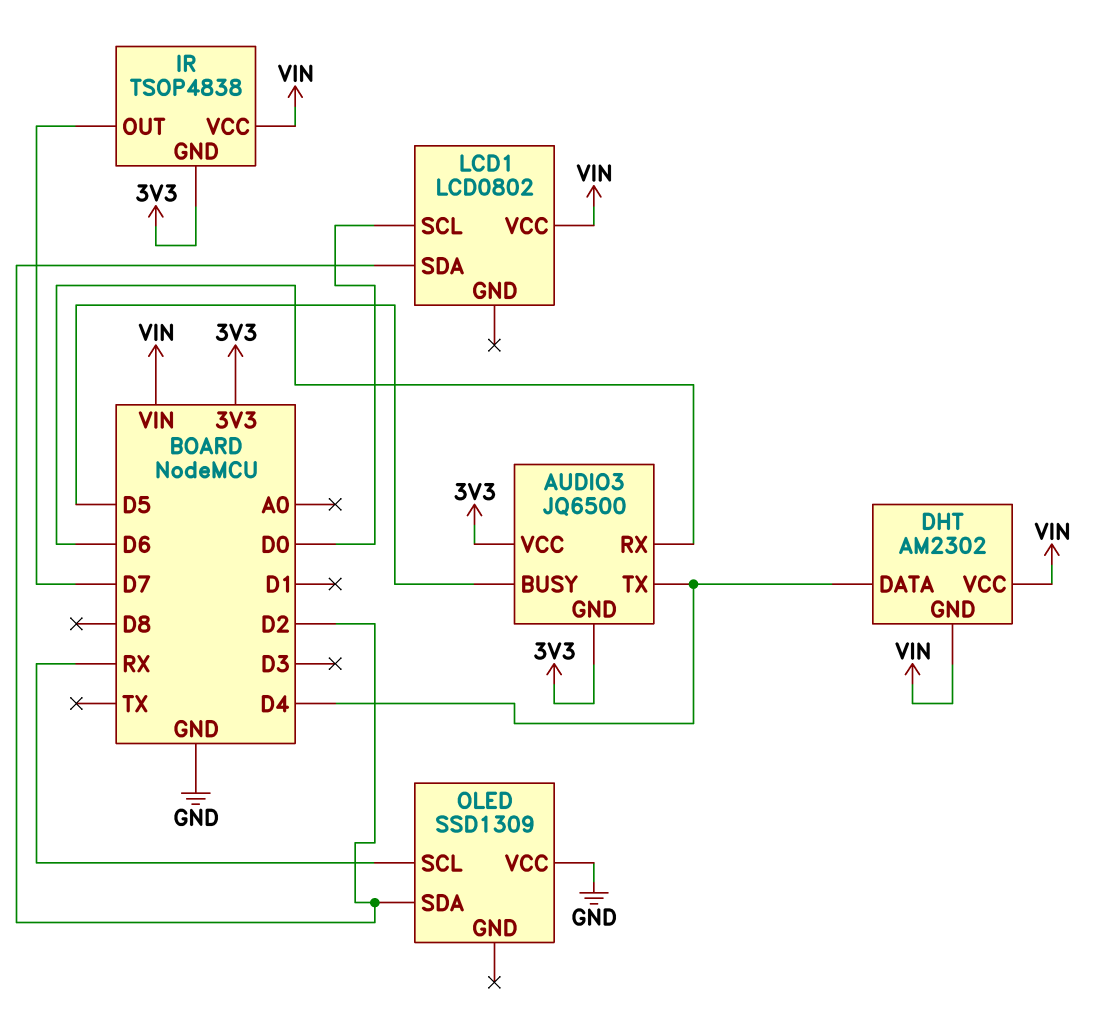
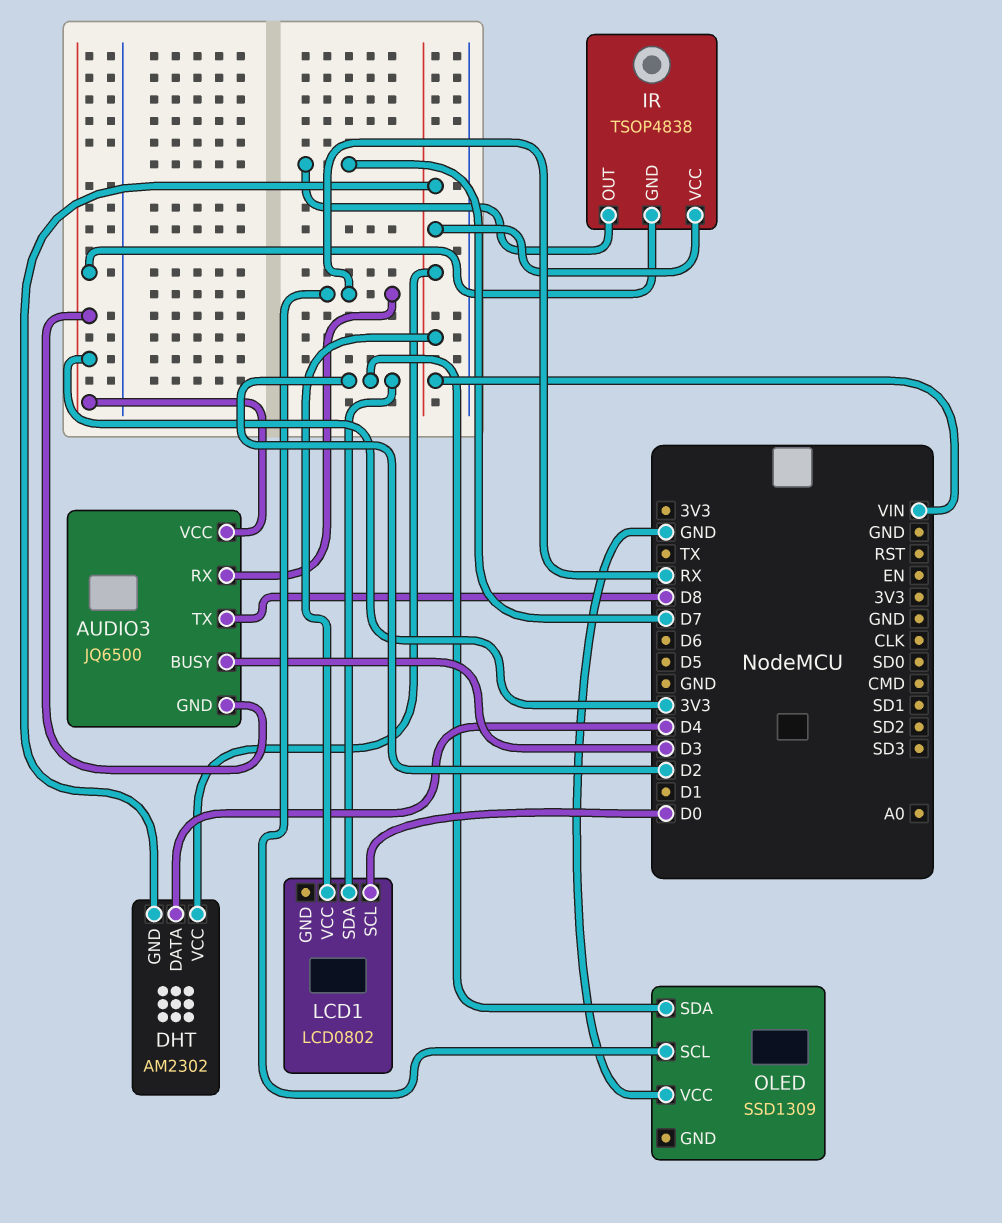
AUDIO3 pin BUSY: D5 -> D3
AUDIO3 pin RX: D6 -> RX
AUDIO3 pin TX: D4 -> D8

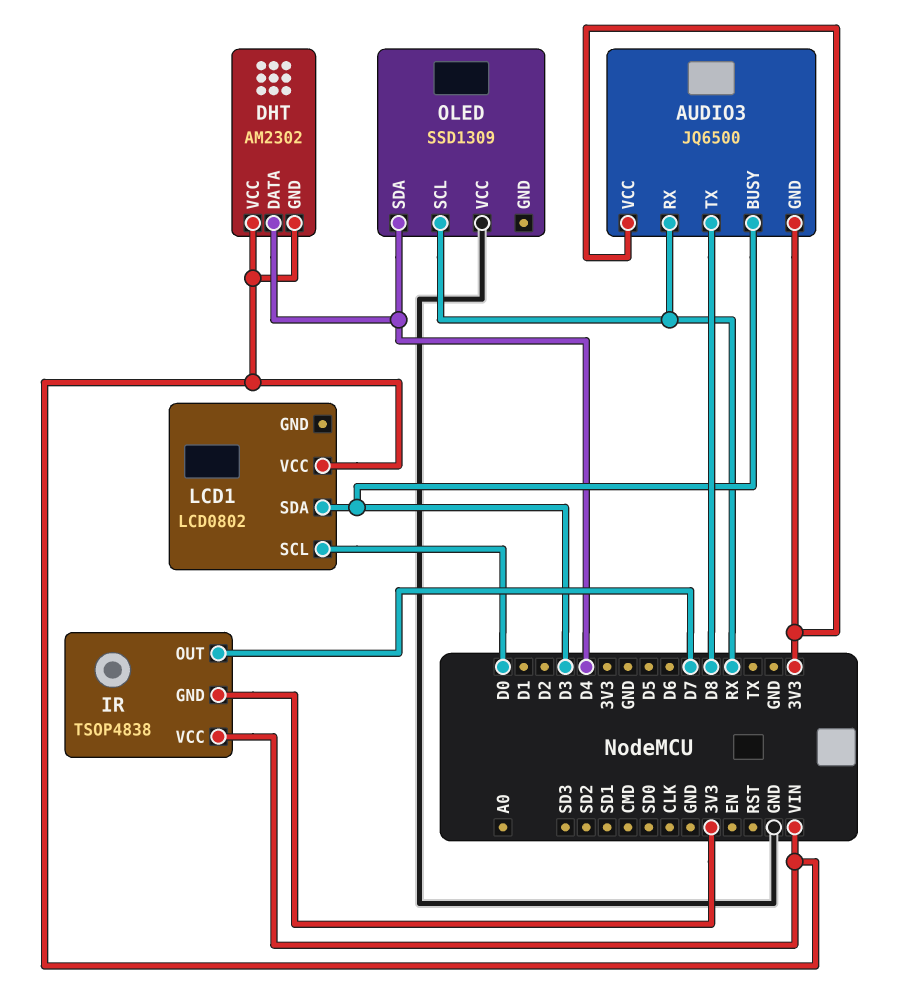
LCD1 pin SDA: D2 -> D3
OLED pin SDA: D2 -> D4

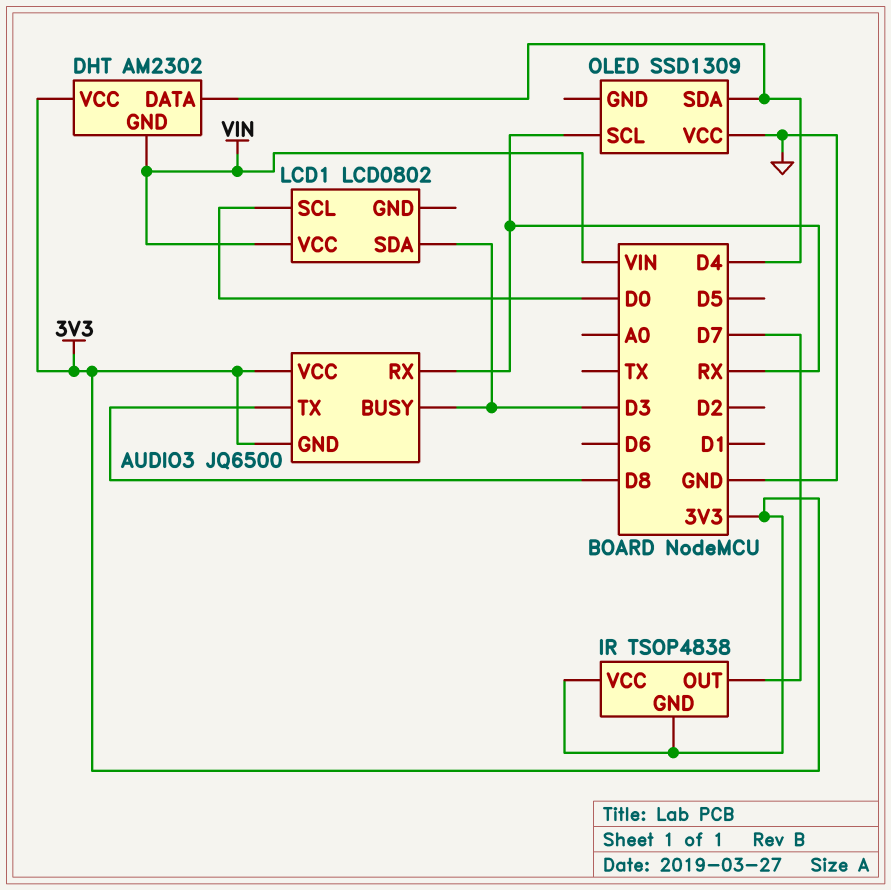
DHT pin VCC: VIN -> 3V3
IR pin VCC: VIN -> 3V3

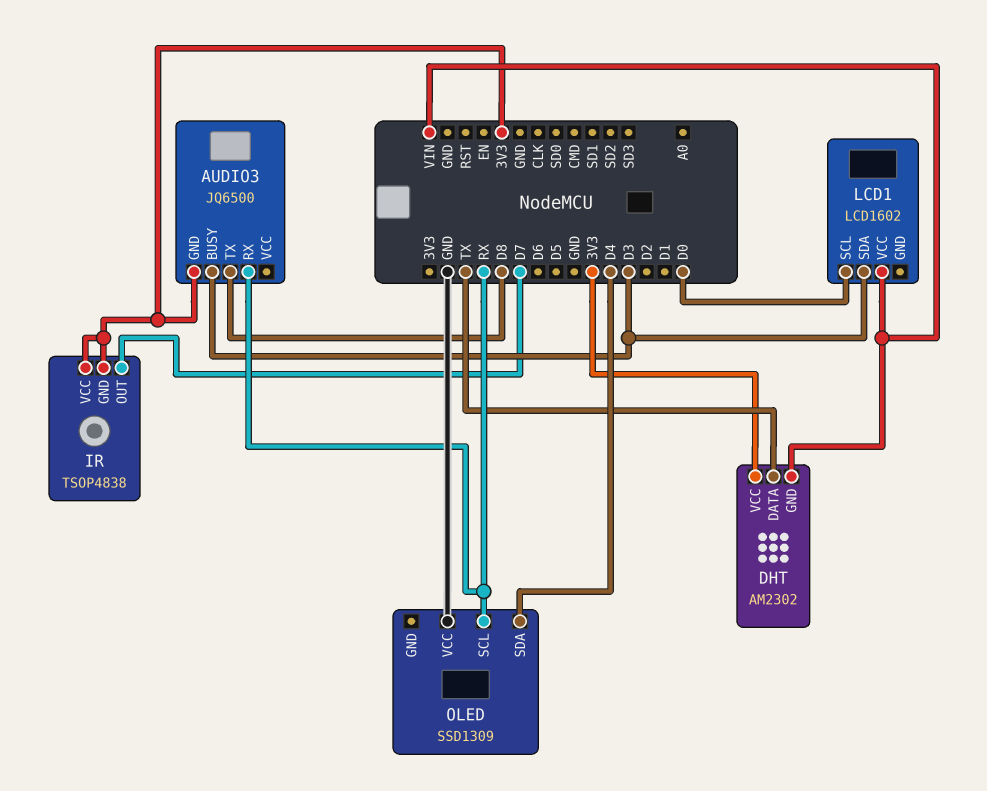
AUDIO3 pin VCC: 3V3 -> none
DHT pin DATA: D4 -> TX
LCD1: LCD0802 -> LCD1602

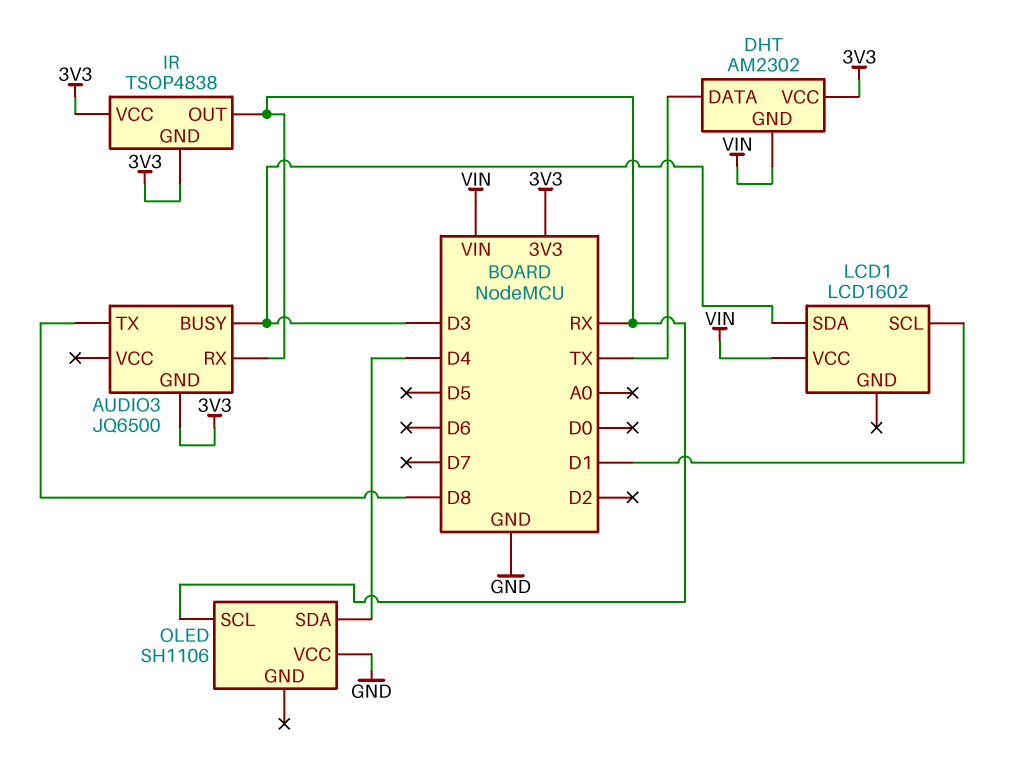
IR pin OUT: D7 -> RX
LCD1 pin SCL: D0 -> D1
OLED: SSD1309 -> SH1106

